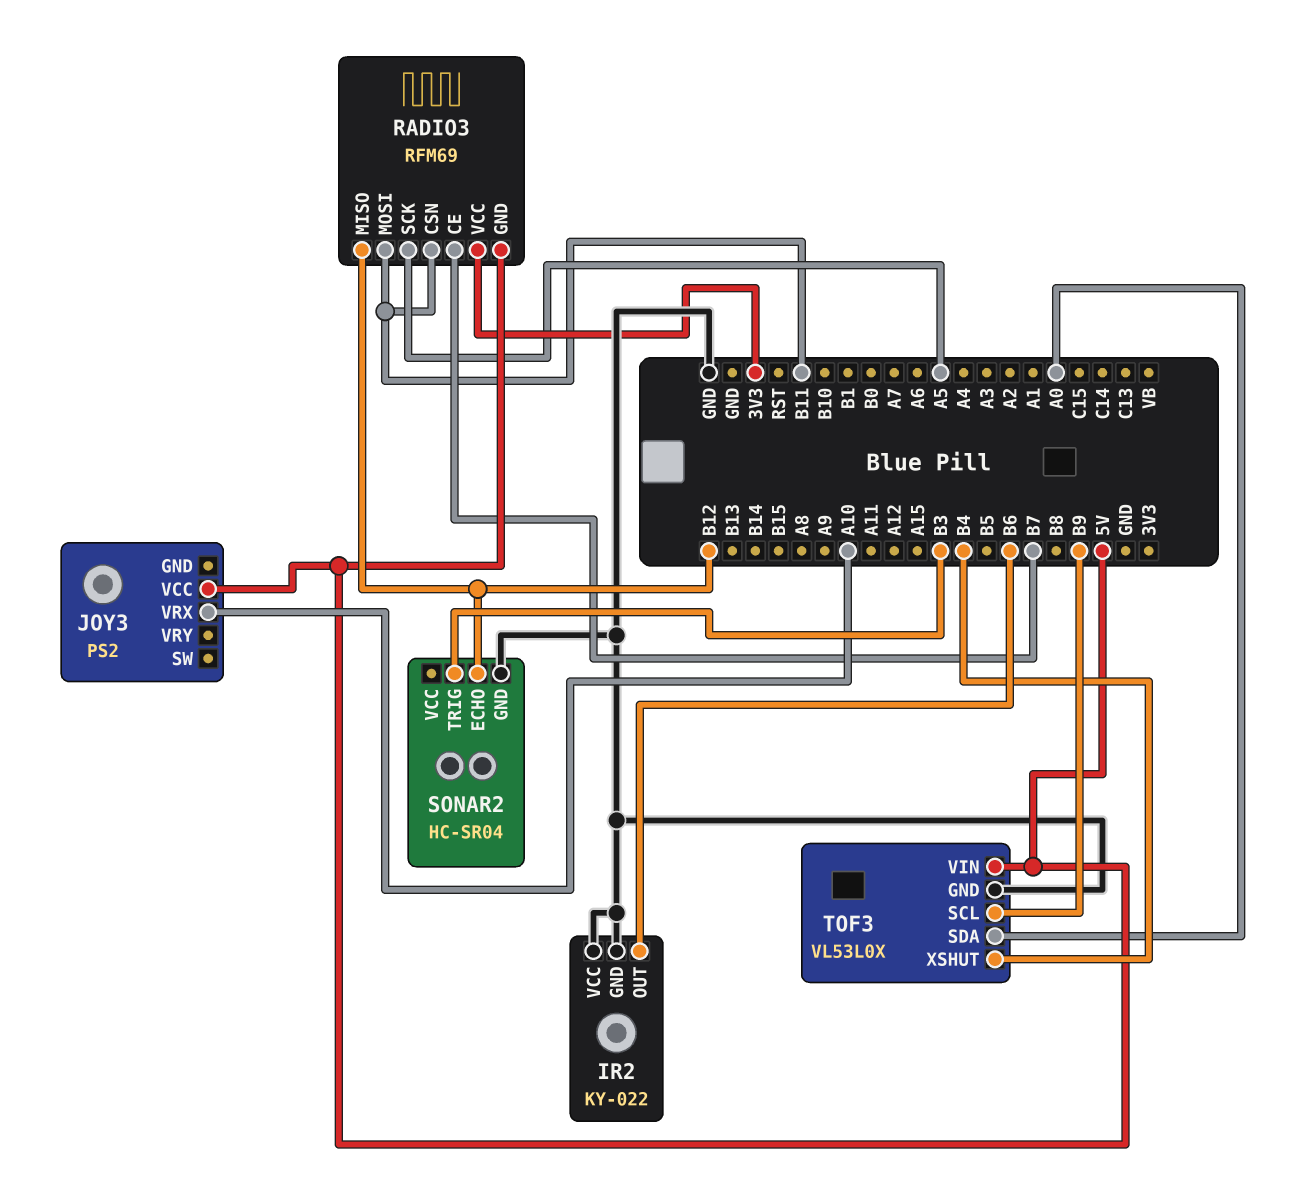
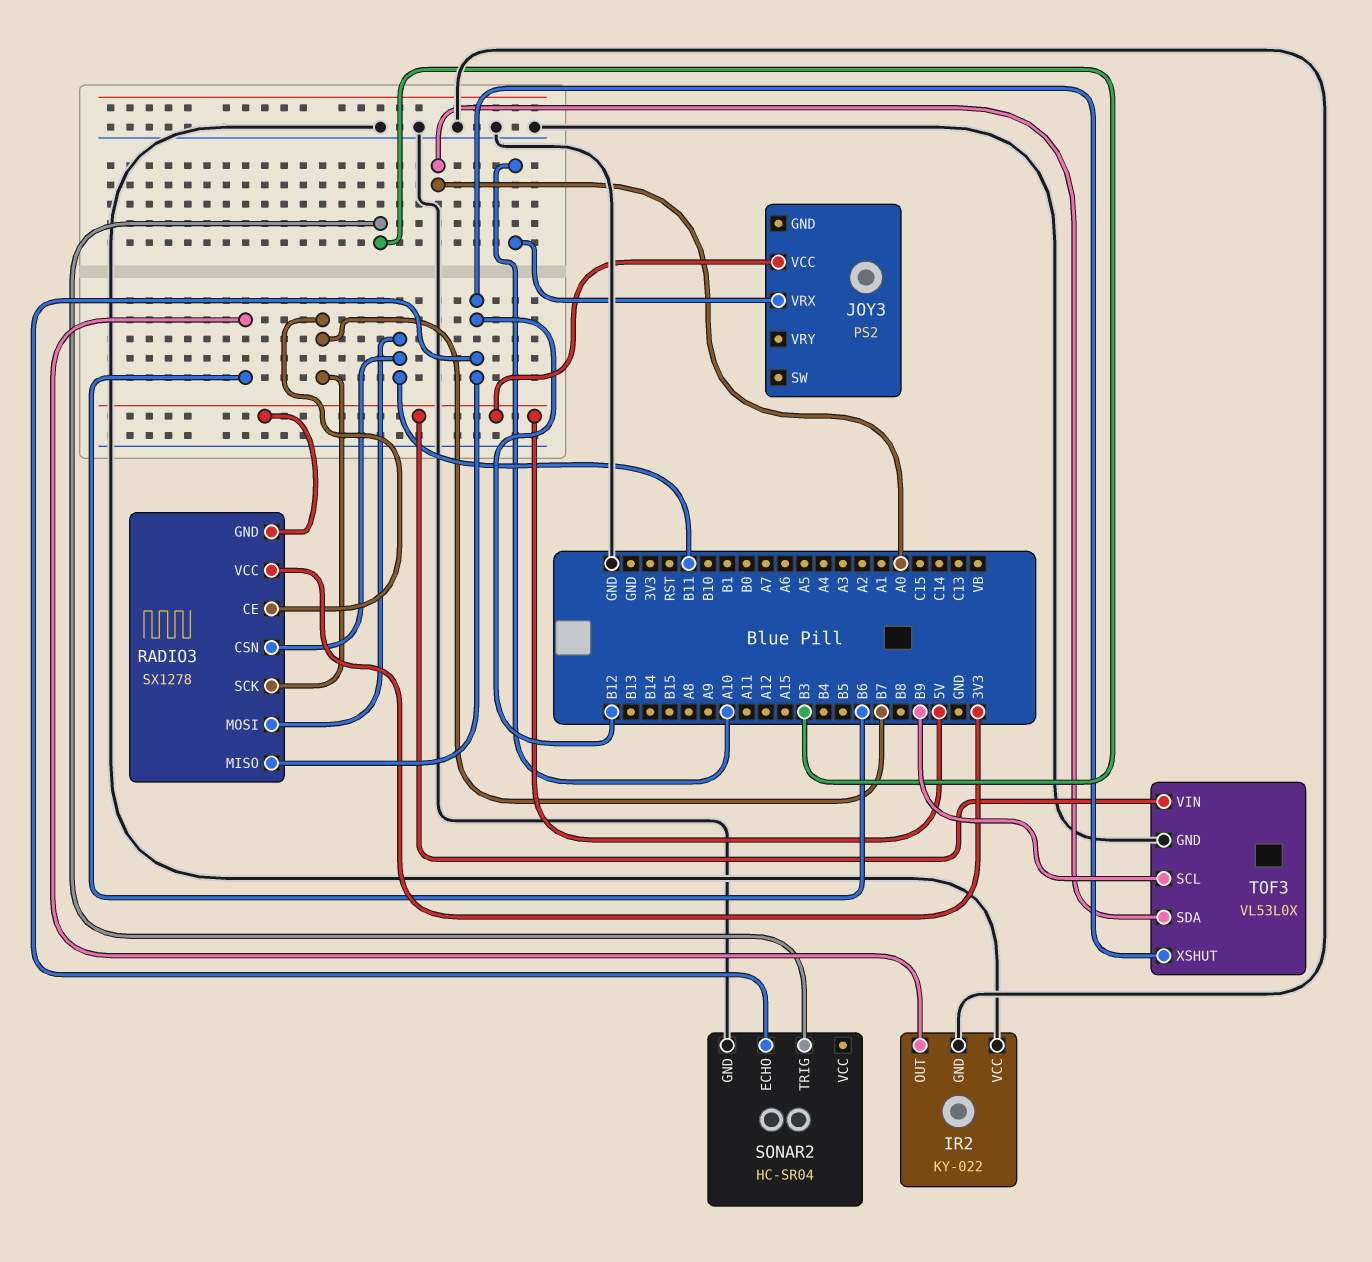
RADIO3: RFM69 -> SX1278
RADIO3 pin SCK: A5 -> B7
TOF3 pin XSHUT: B4 -> B12

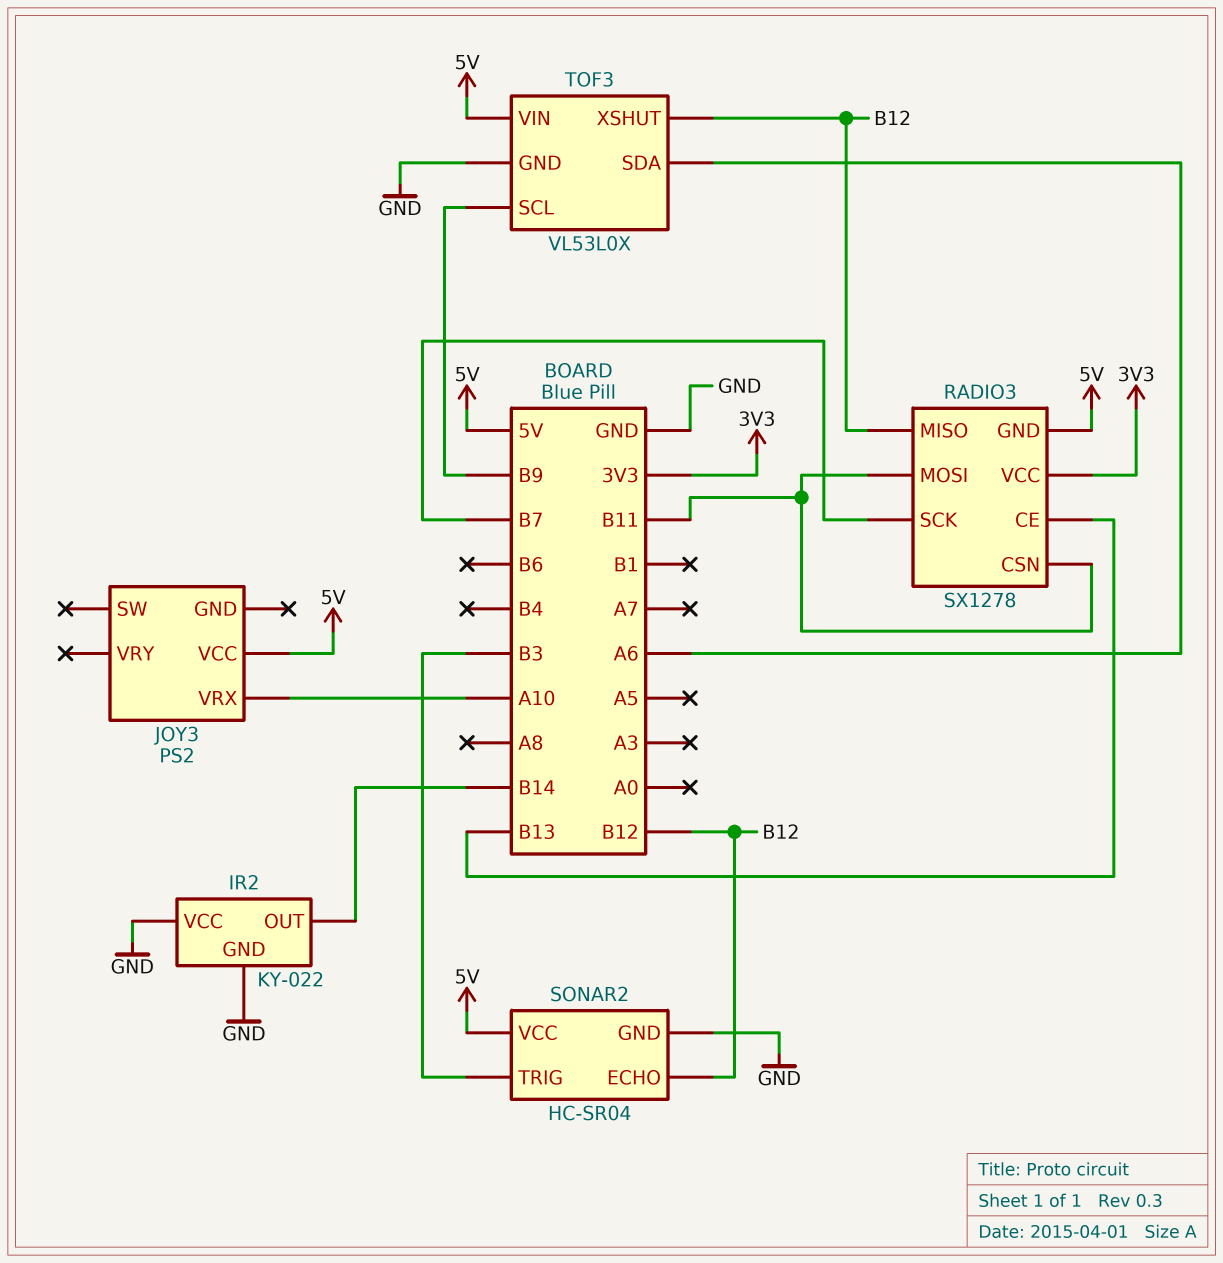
IR2 pin OUT: B6 -> B14
RADIO3 pin CE: B7 -> B13
SONAR2 pin VCC: none -> 5V
TOF3 pin SDA: A0 -> A6

